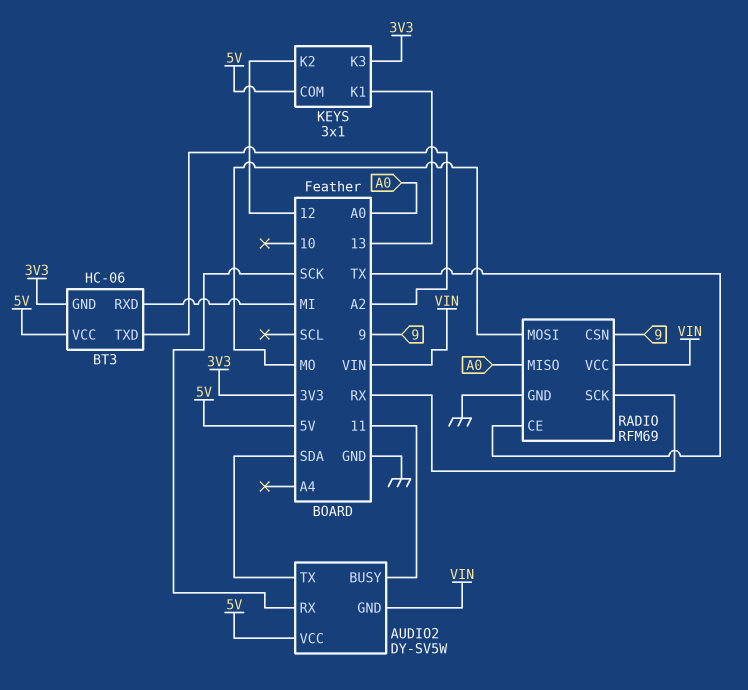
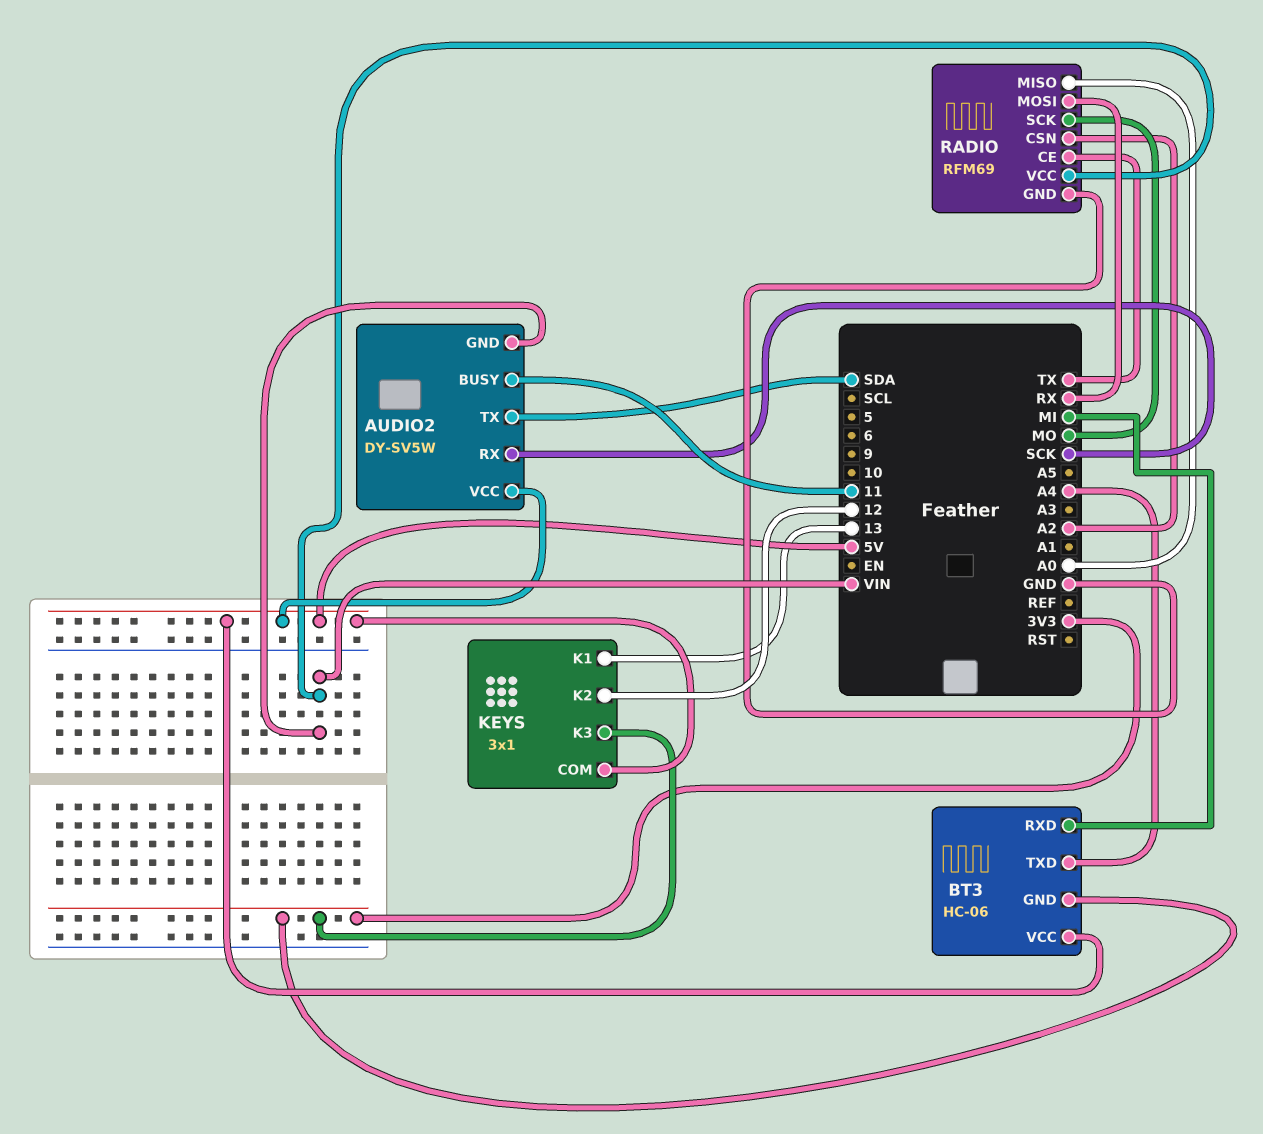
BT3 pin TXD: A2 -> A4
RADIO pin CSN: 9 -> A2
RADIO pin MOSI: MO -> RX
RADIO pin SCK: RX -> MO

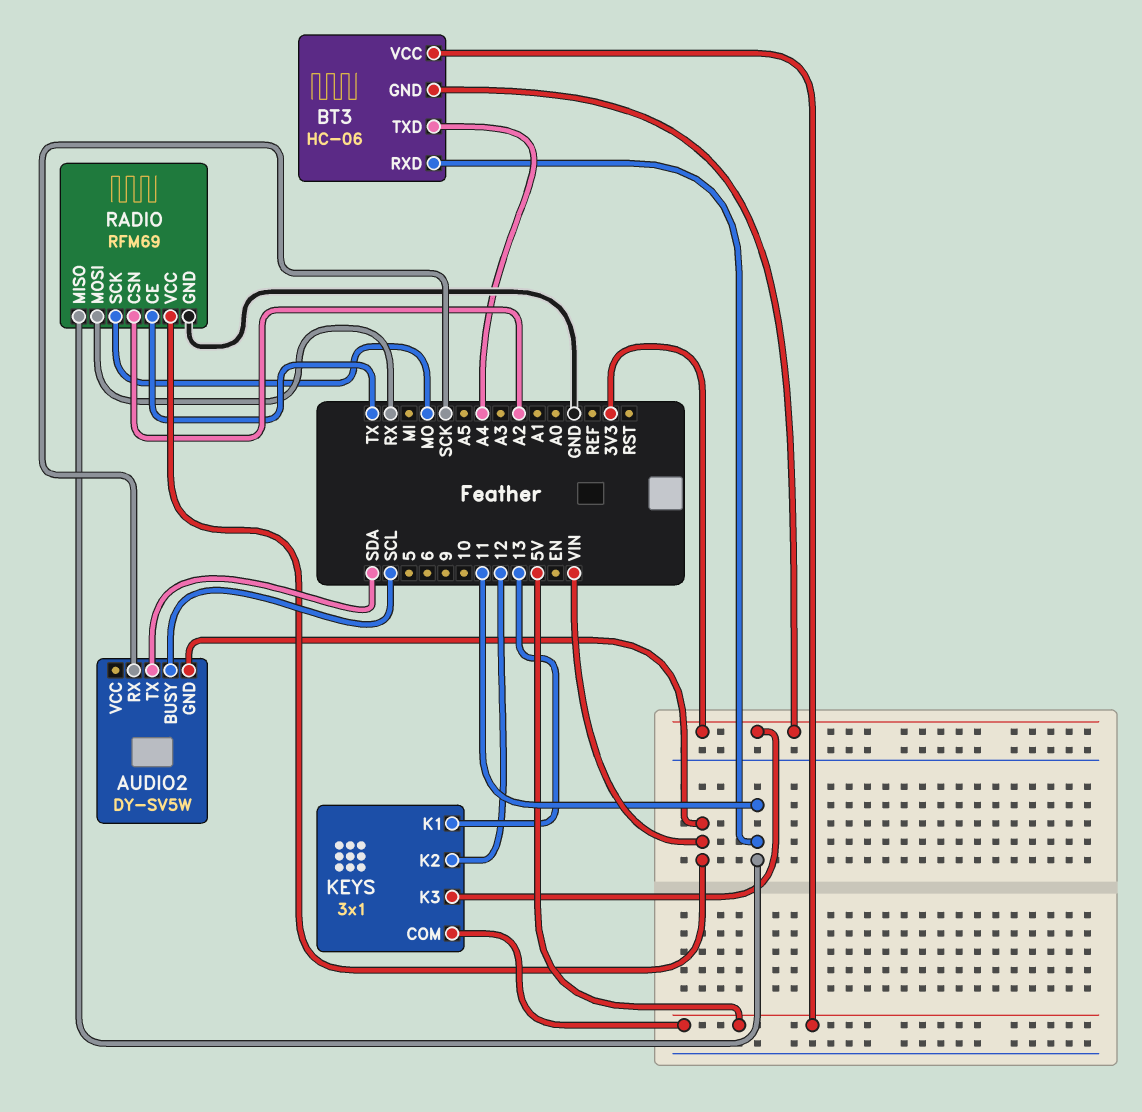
AUDIO2 pin BUSY: 11 -> SCL
AUDIO2 pin VCC: 5V -> none
BT3 pin RXD: MI -> 11
RADIO pin MISO: A0 -> 11

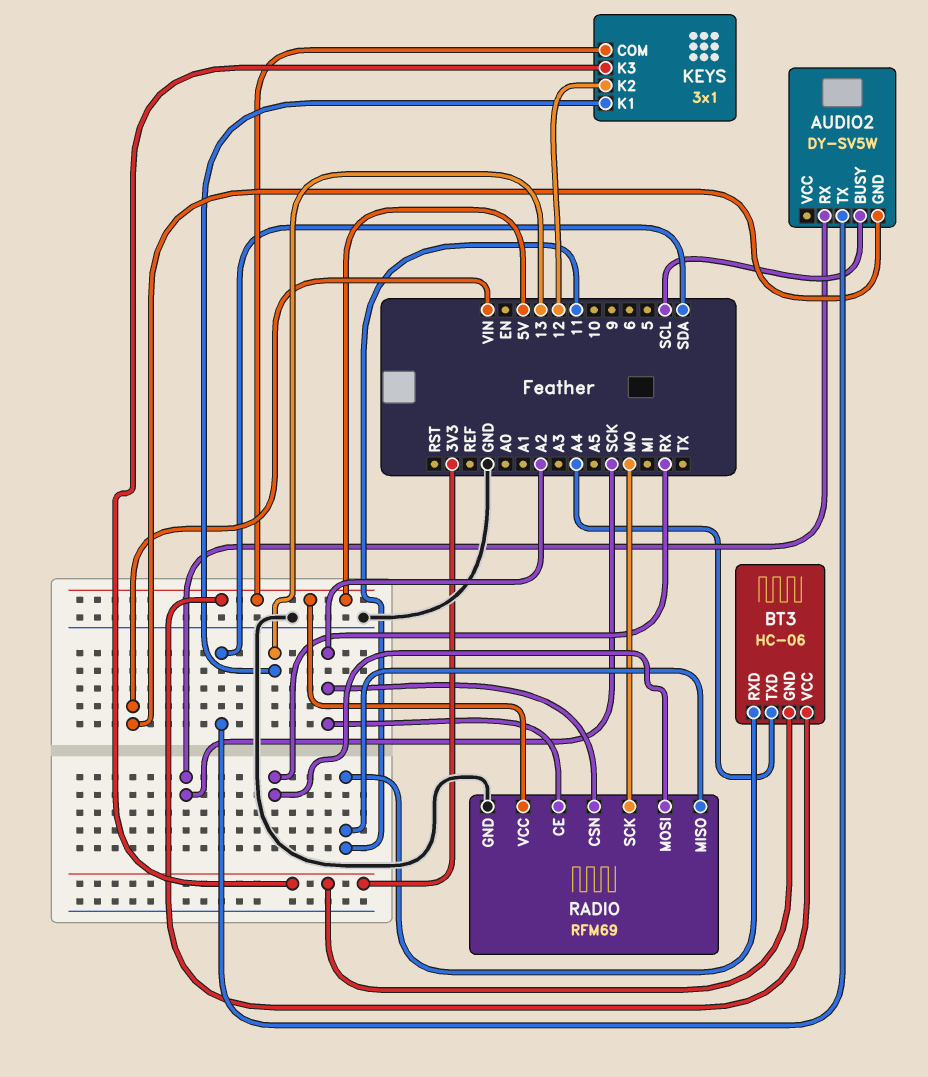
RADIO pin CE: TX -> A2
RADIO pin VCC: VIN -> 5V

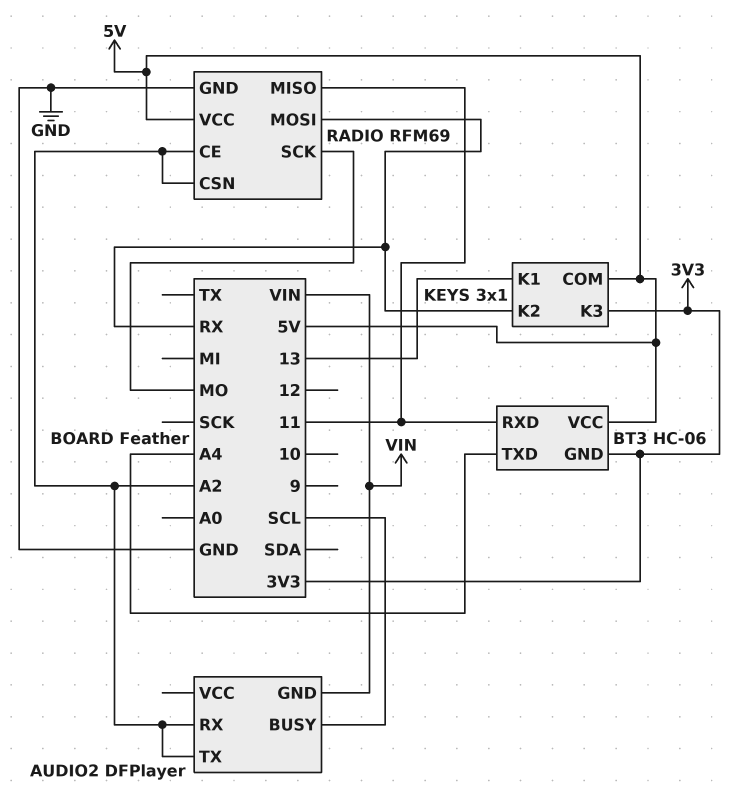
AUDIO2: DY-SV5W -> DFPlayer
AUDIO2 pin RX: SCK -> A2
AUDIO2 pin TX: SDA -> A2
KEYS pin K2: 12 -> RX

